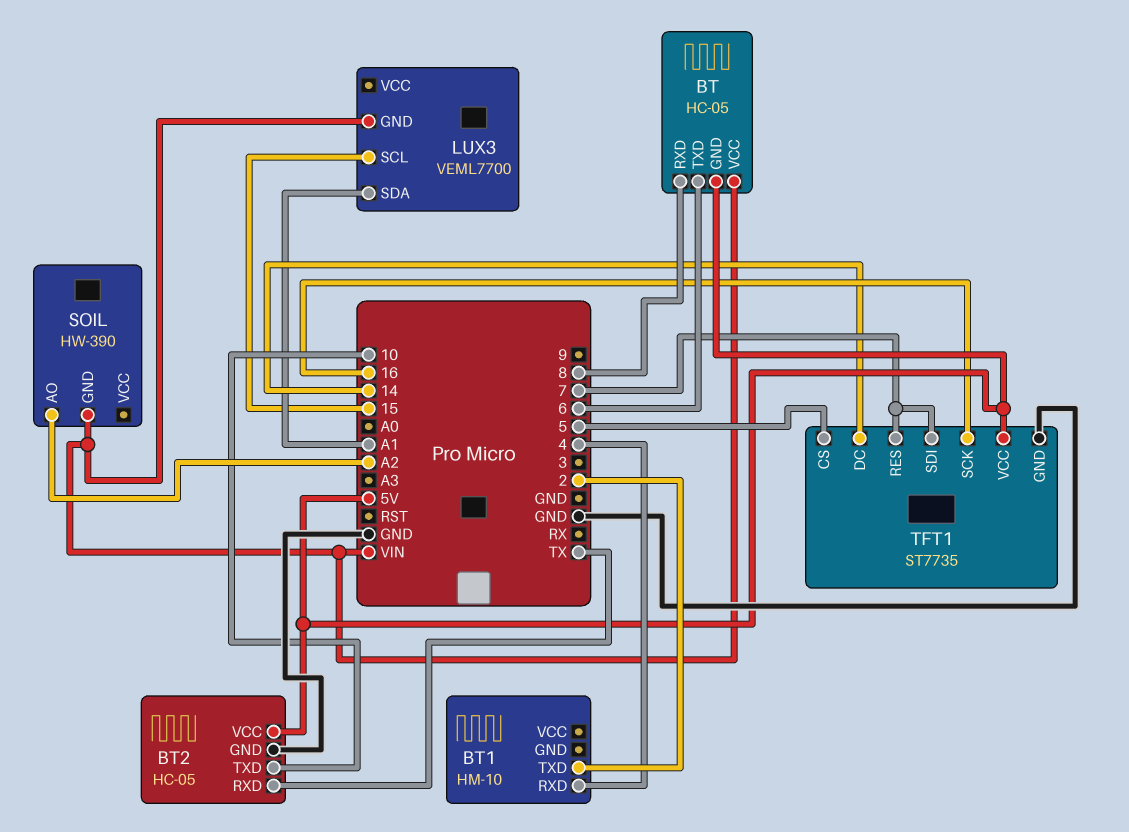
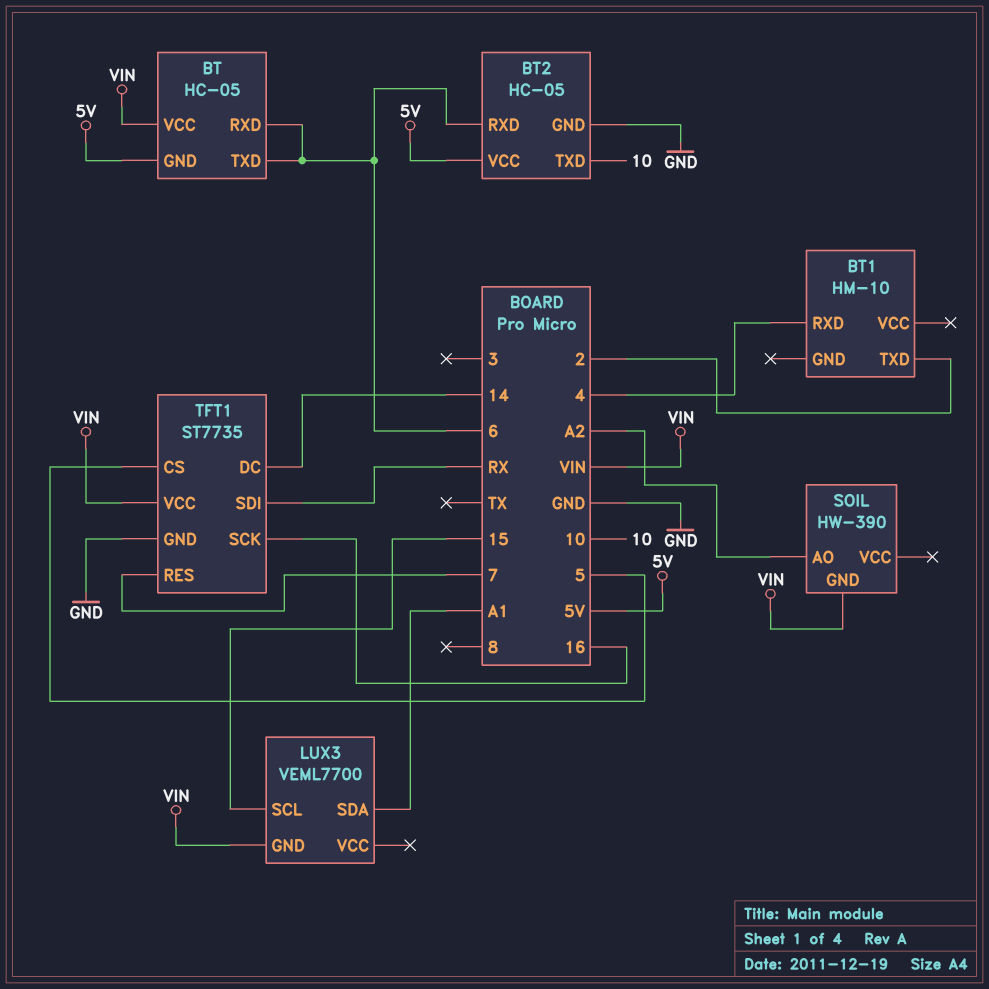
BT pin RXD: 8 -> 6
BT2 pin RXD: TX -> 6
TFT1 pin SDI: 7 -> RX
TFT1 pin VCC: 5V -> VIN

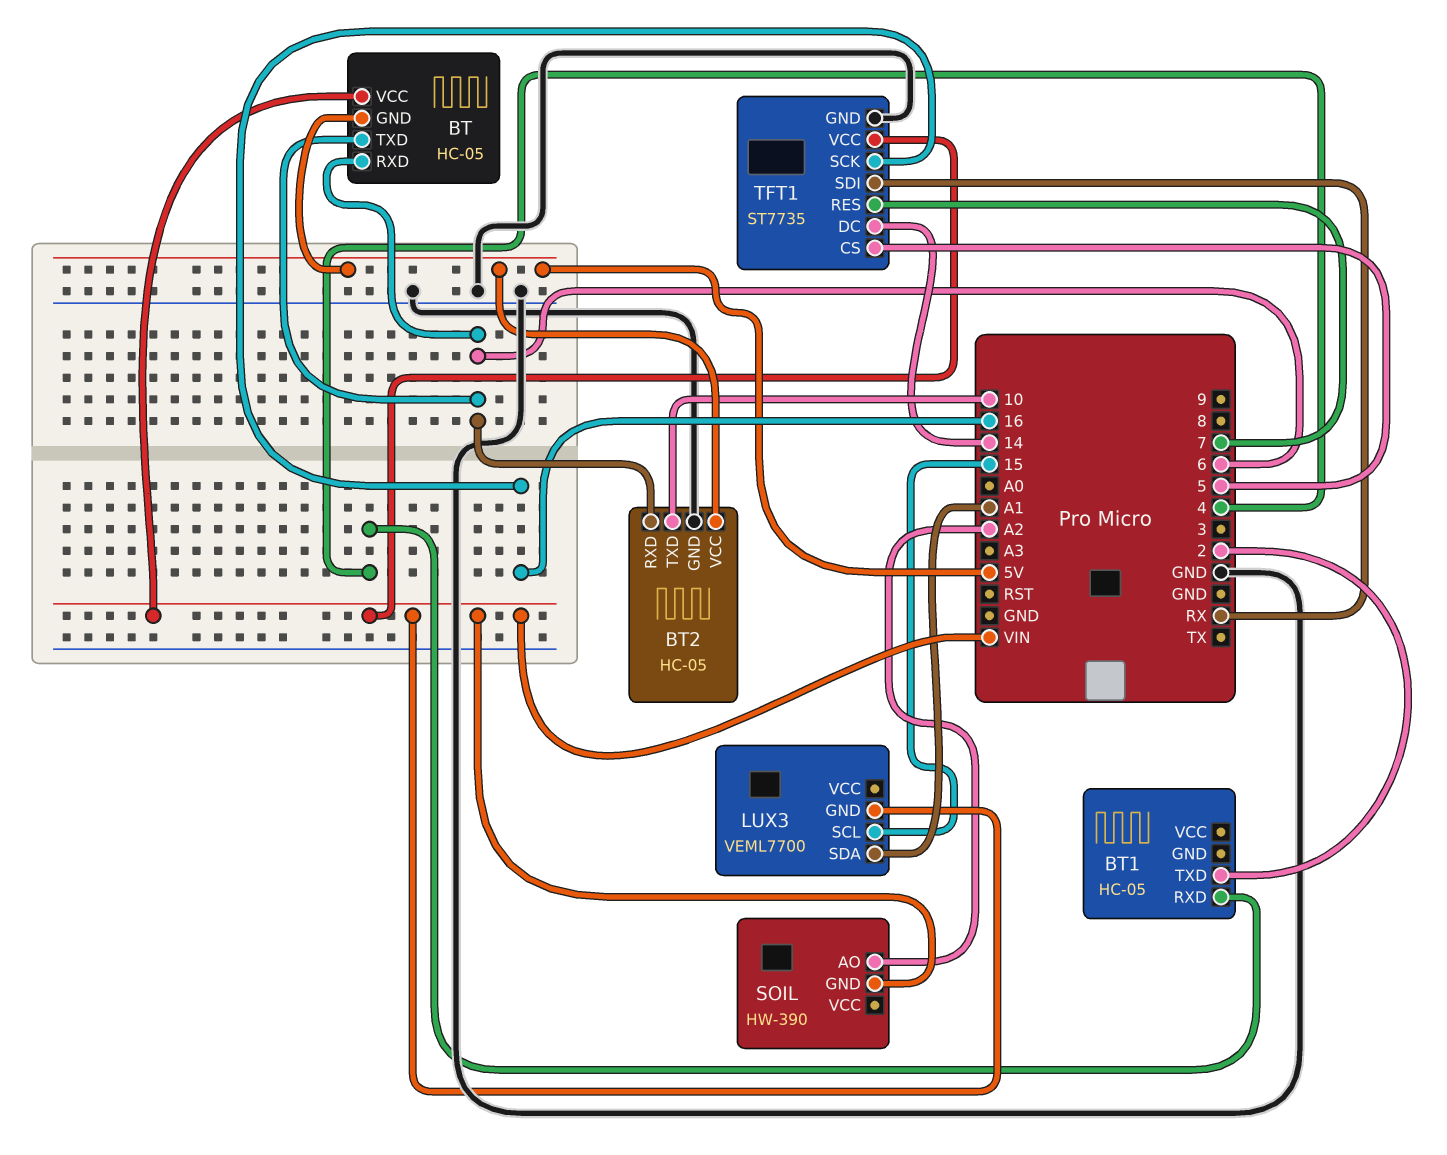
BT1: HM-10 -> HC-05

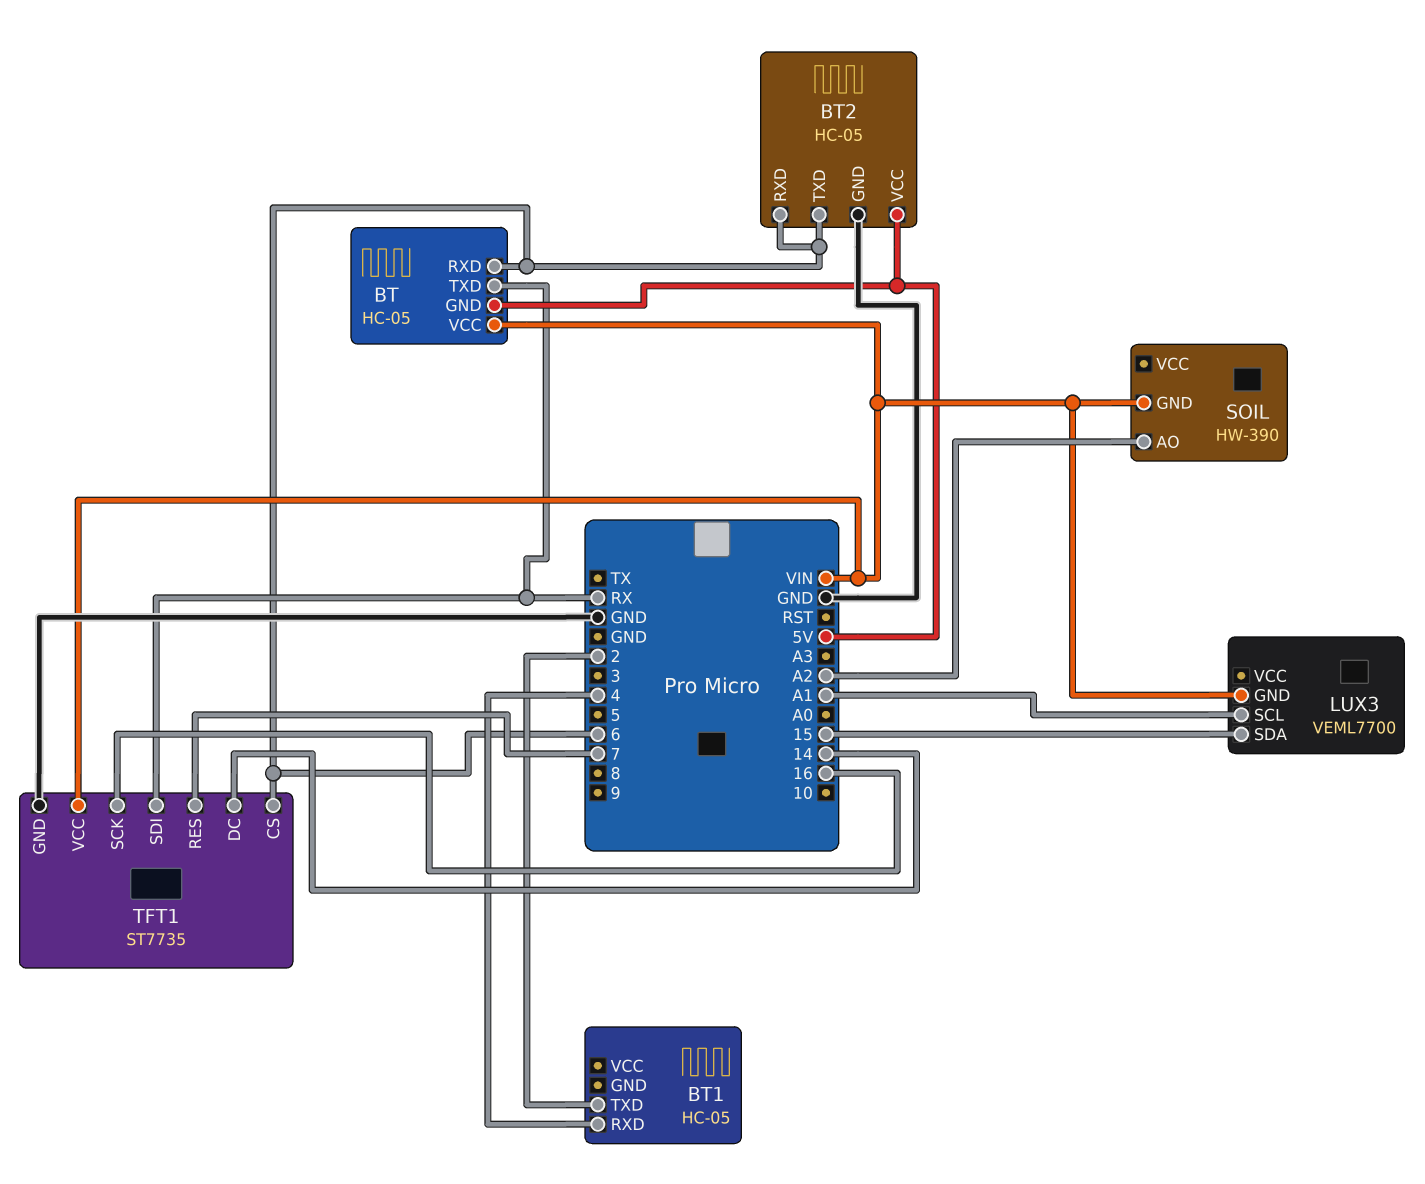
BT pin TXD: 6 -> RX
BT2 pin TXD: 10 -> 6
LUX3 pin SCL: 15 -> A1
LUX3 pin SDA: A1 -> 15
TFT1 pin CS: 5 -> 6

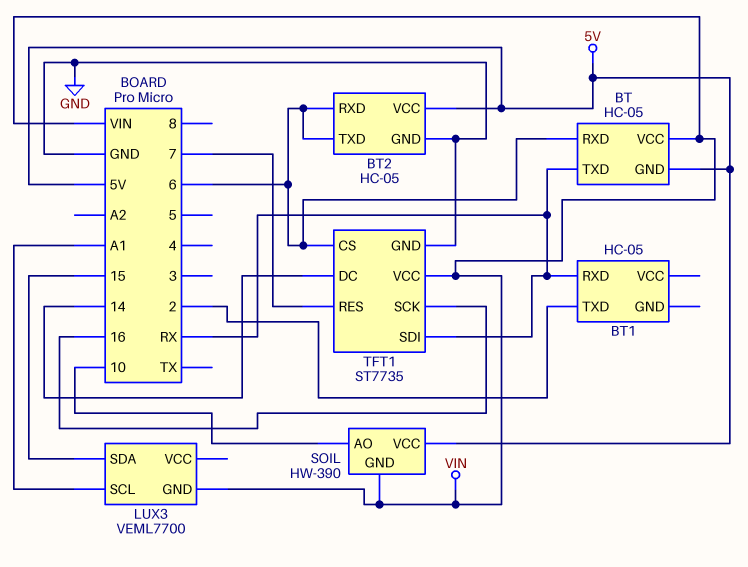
BT1 pin RXD: 4 -> RX
SOIL pin AO: A2 -> 10
SOIL pin VCC: none -> 5V

